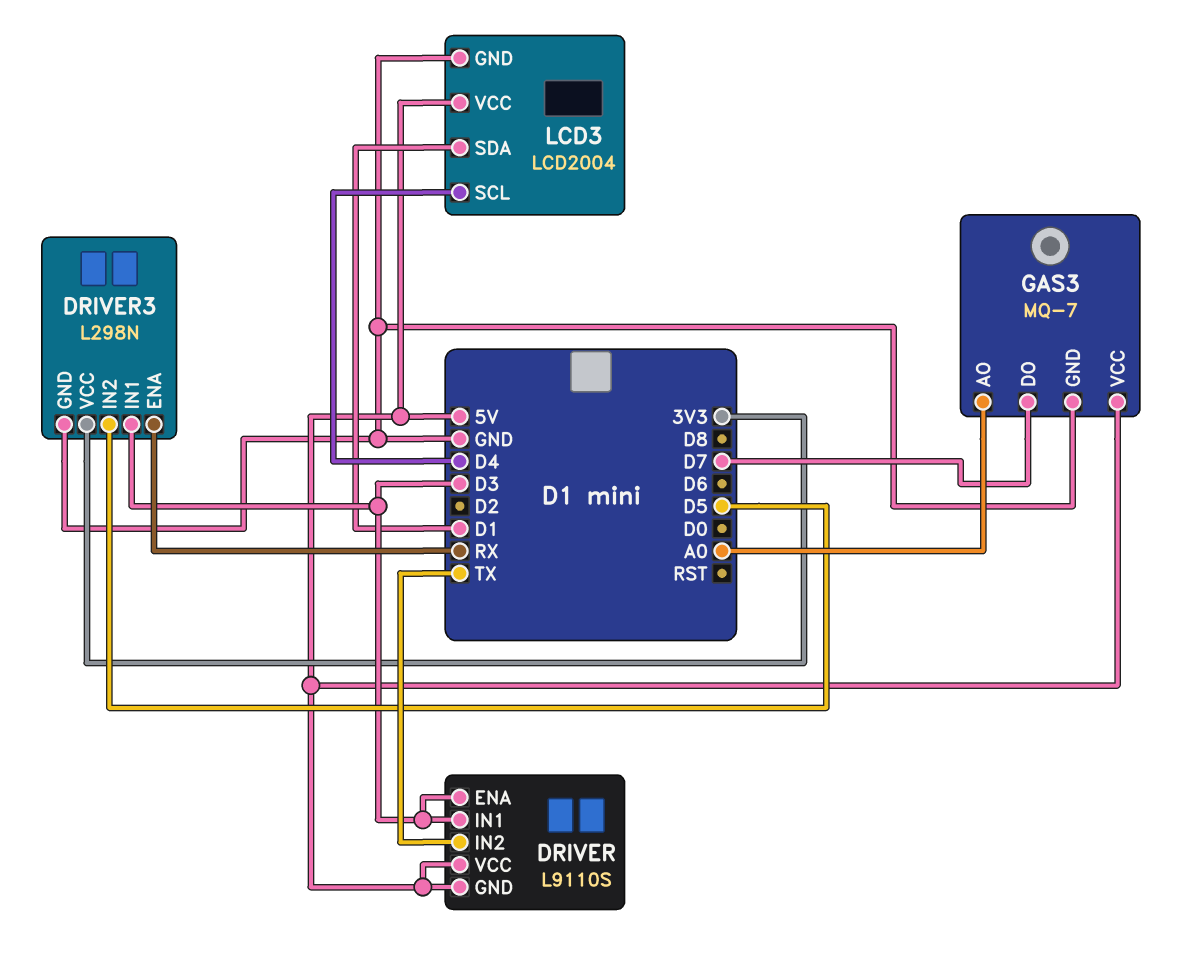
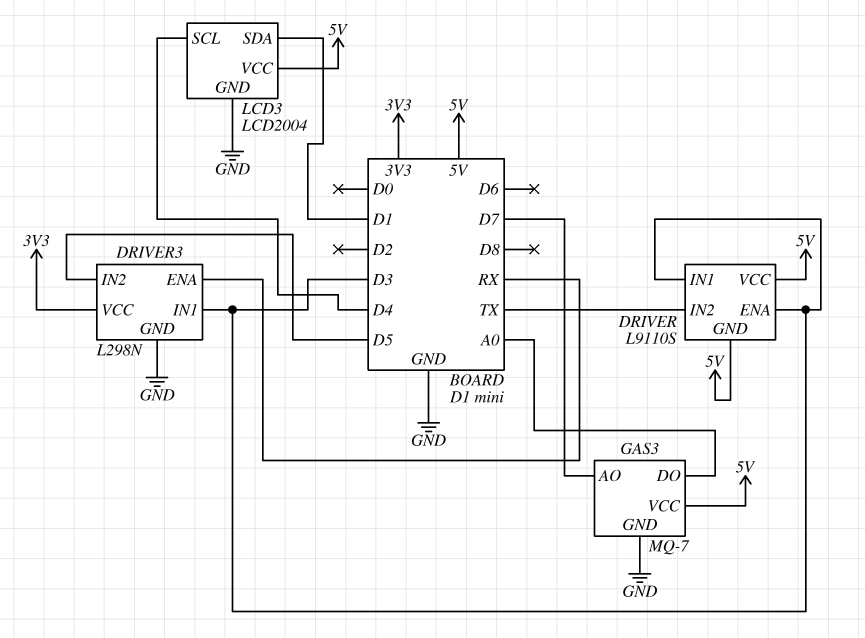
GAS3 pin AO: A0 -> D7
GAS3 pin DO: D7 -> A0

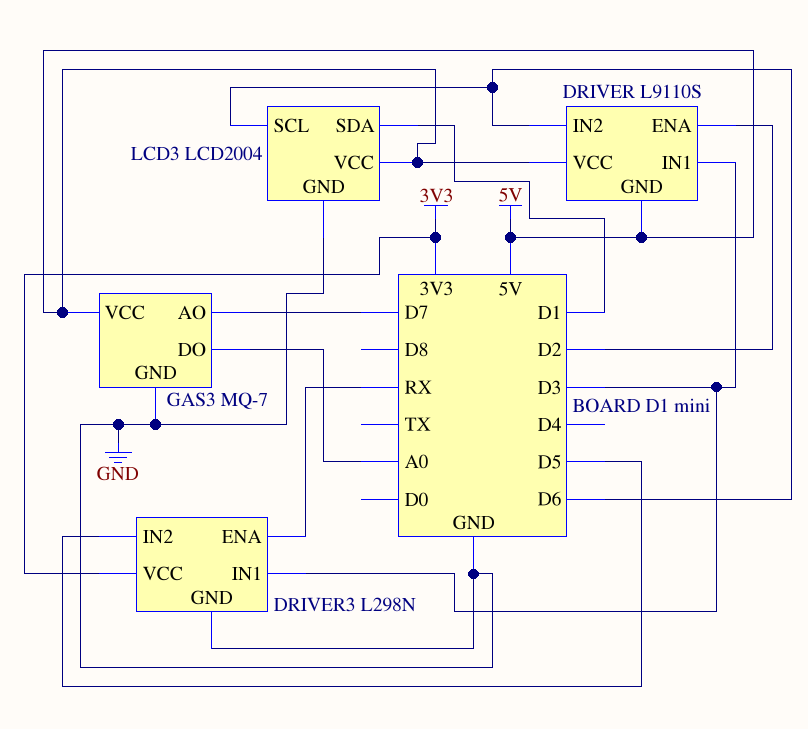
DRIVER pin ENA: D3 -> D2
DRIVER pin IN2: TX -> D6
LCD3 pin SCL: D4 -> D6

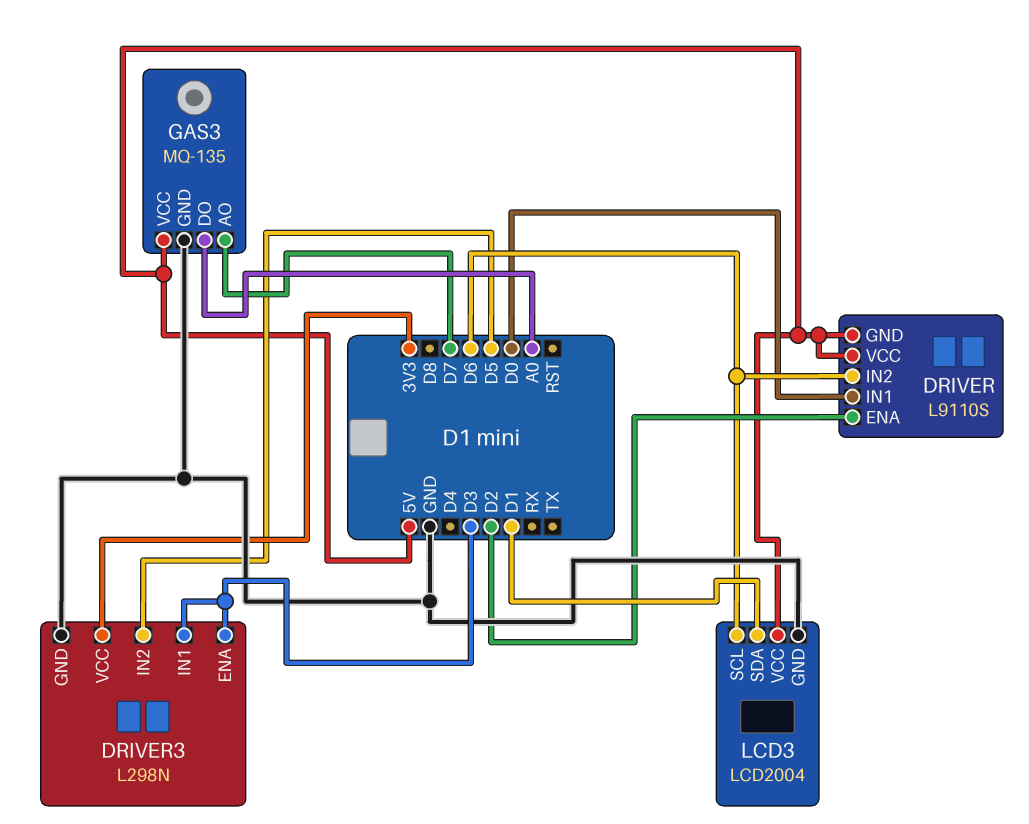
DRIVER pin IN1: D3 -> D0
DRIVER3 pin ENA: RX -> D3
GAS3: MQ-7 -> MQ-135

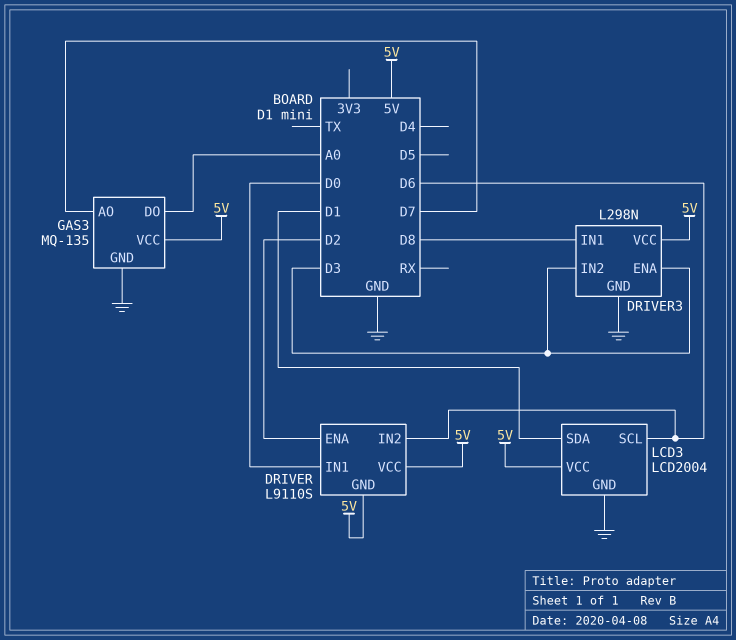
DRIVER3 pin IN1: D3 -> D8
DRIVER3 pin IN2: D5 -> D3
DRIVER3 pin VCC: 3V3 -> 5V

